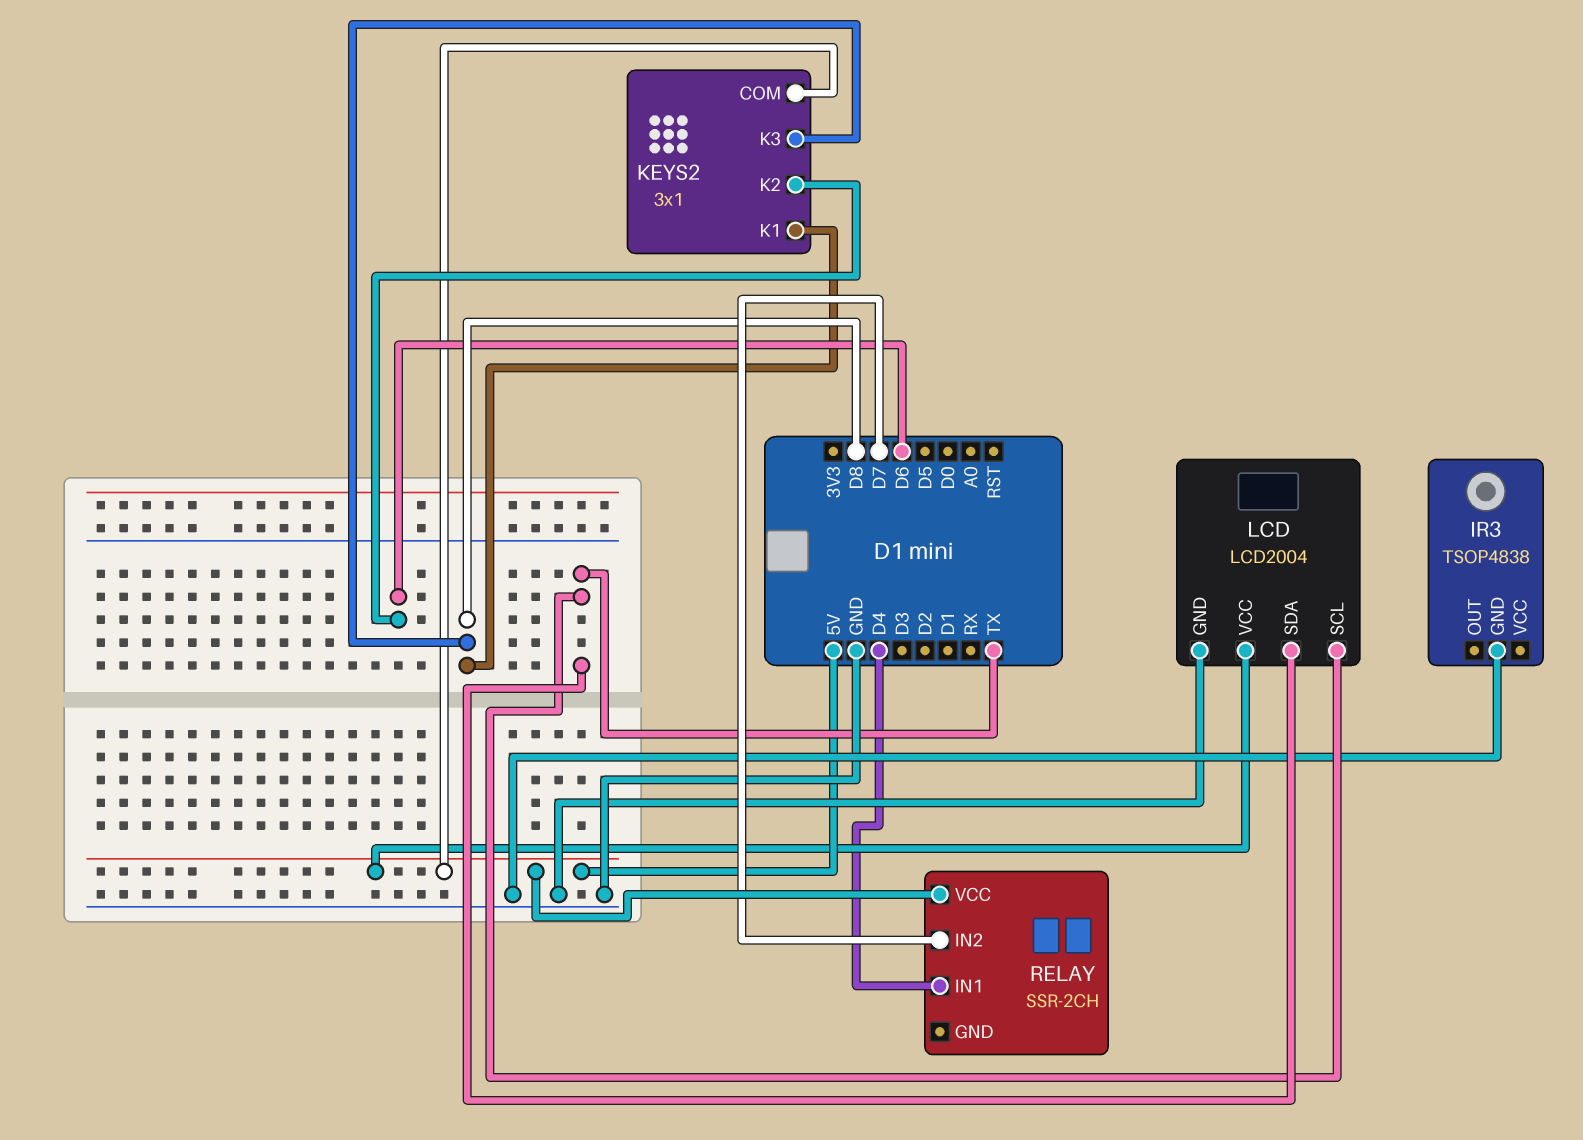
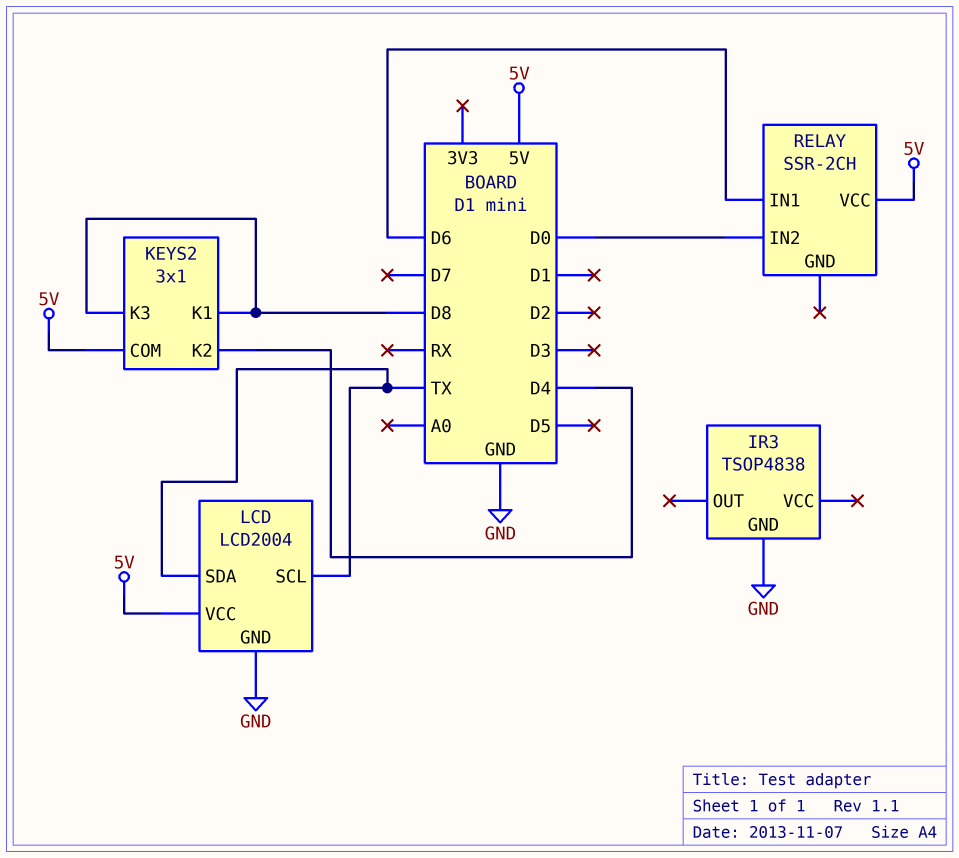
KEYS2 pin K2: D6 -> D4
RELAY pin IN1: D4 -> D6
RELAY pin IN2: D7 -> D0

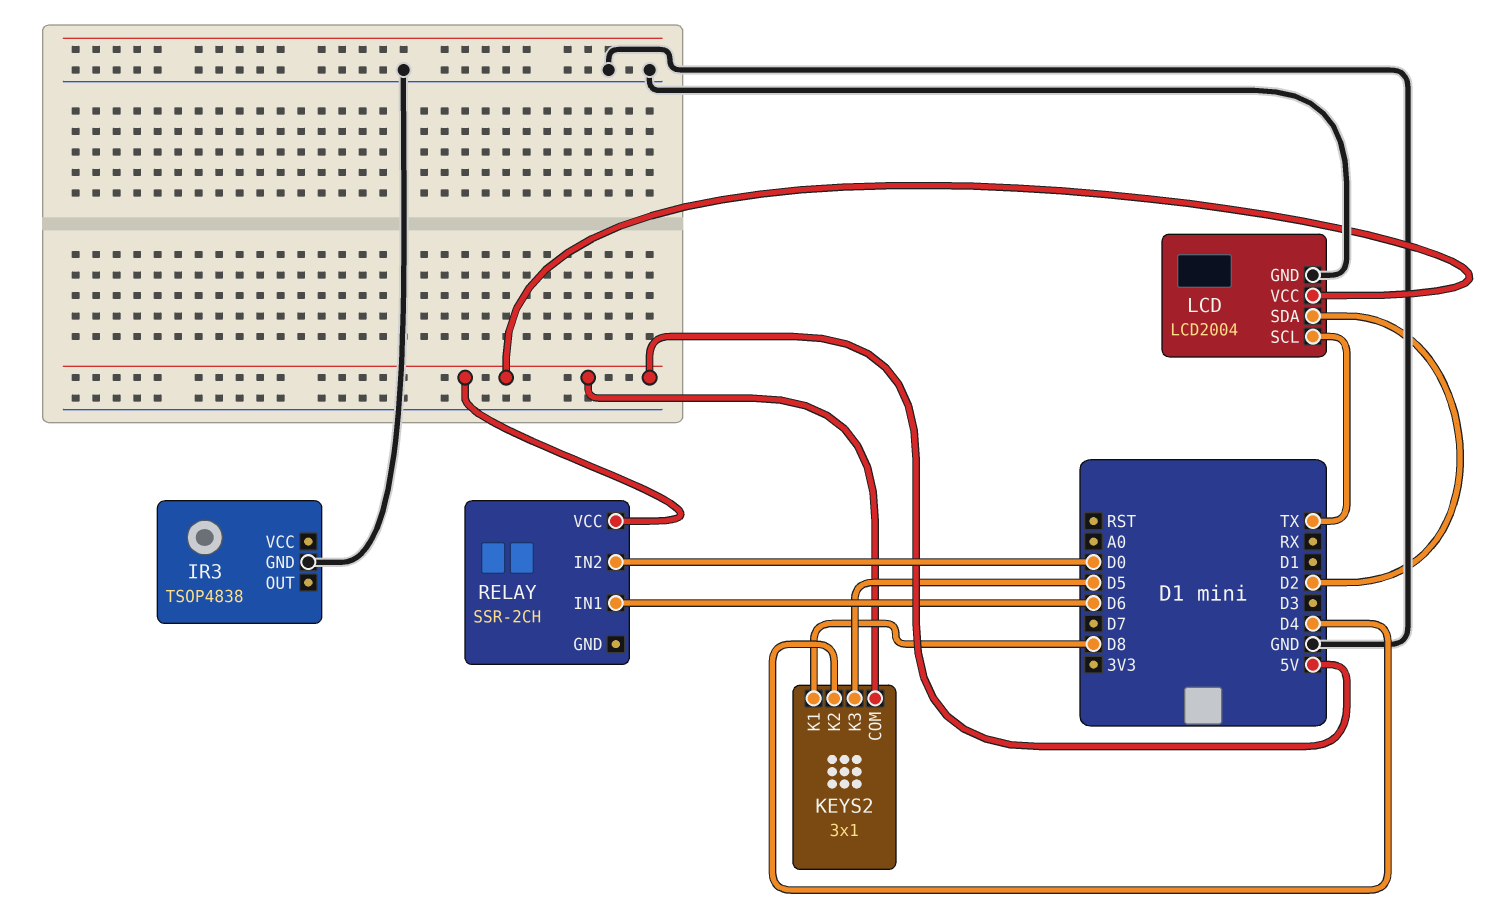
KEYS2 pin K3: D8 -> D5
LCD pin SDA: TX -> D2

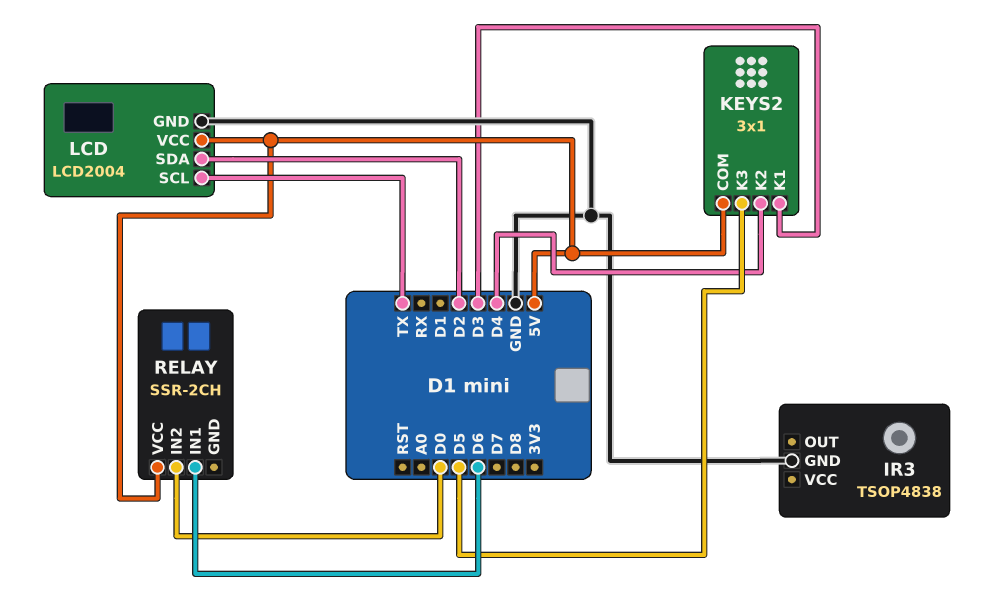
KEYS2 pin K1: D8 -> D3

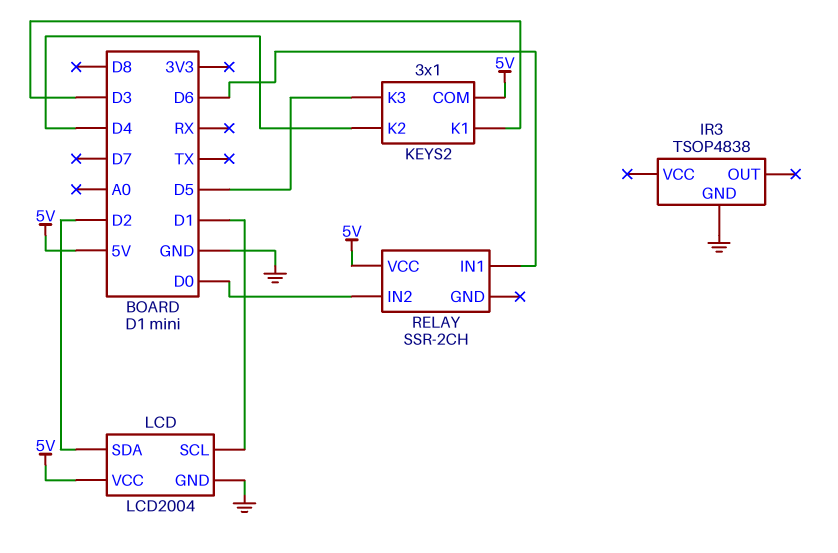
LCD pin SCL: TX -> D1

